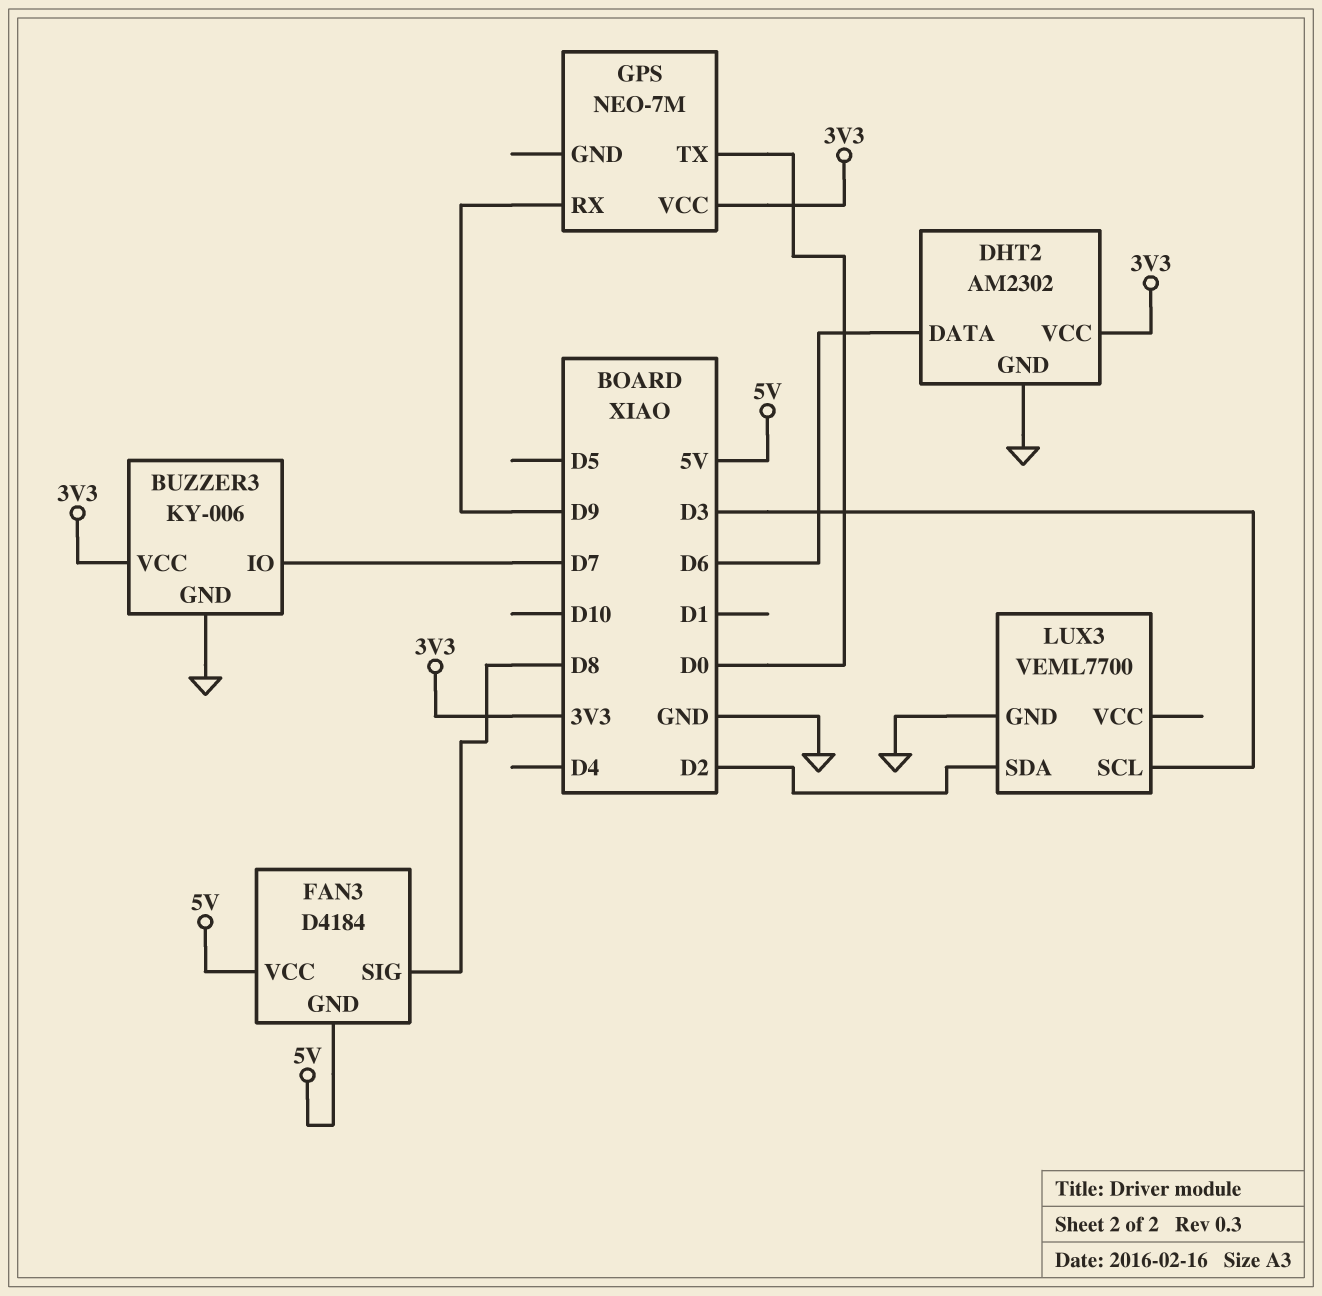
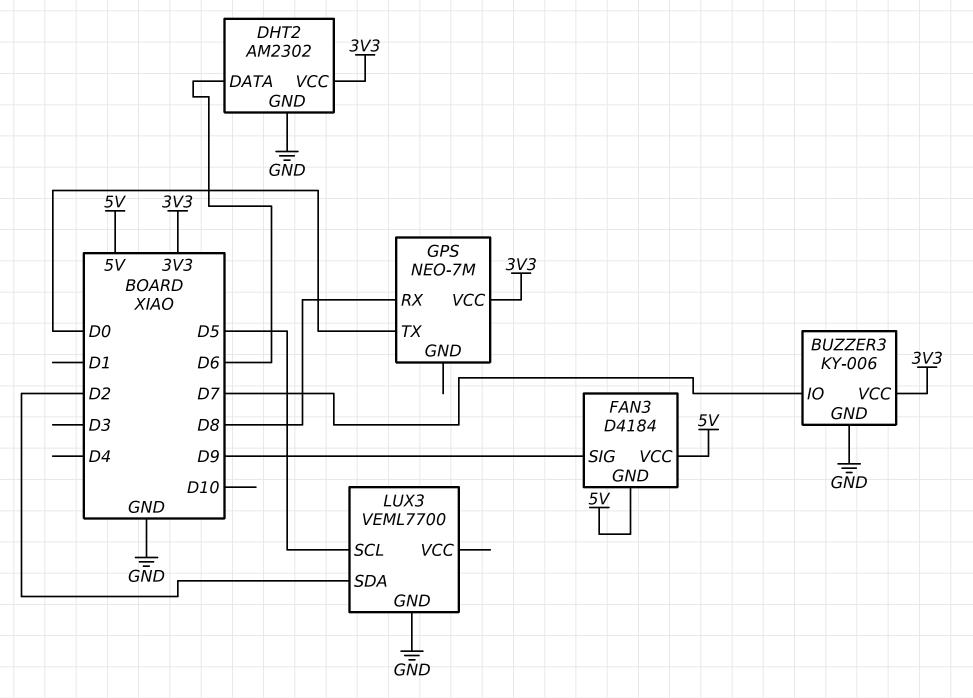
FAN3 pin SIG: D8 -> D9
GPS pin RX: D9 -> D8
LUX3 pin SCL: D3 -> D5

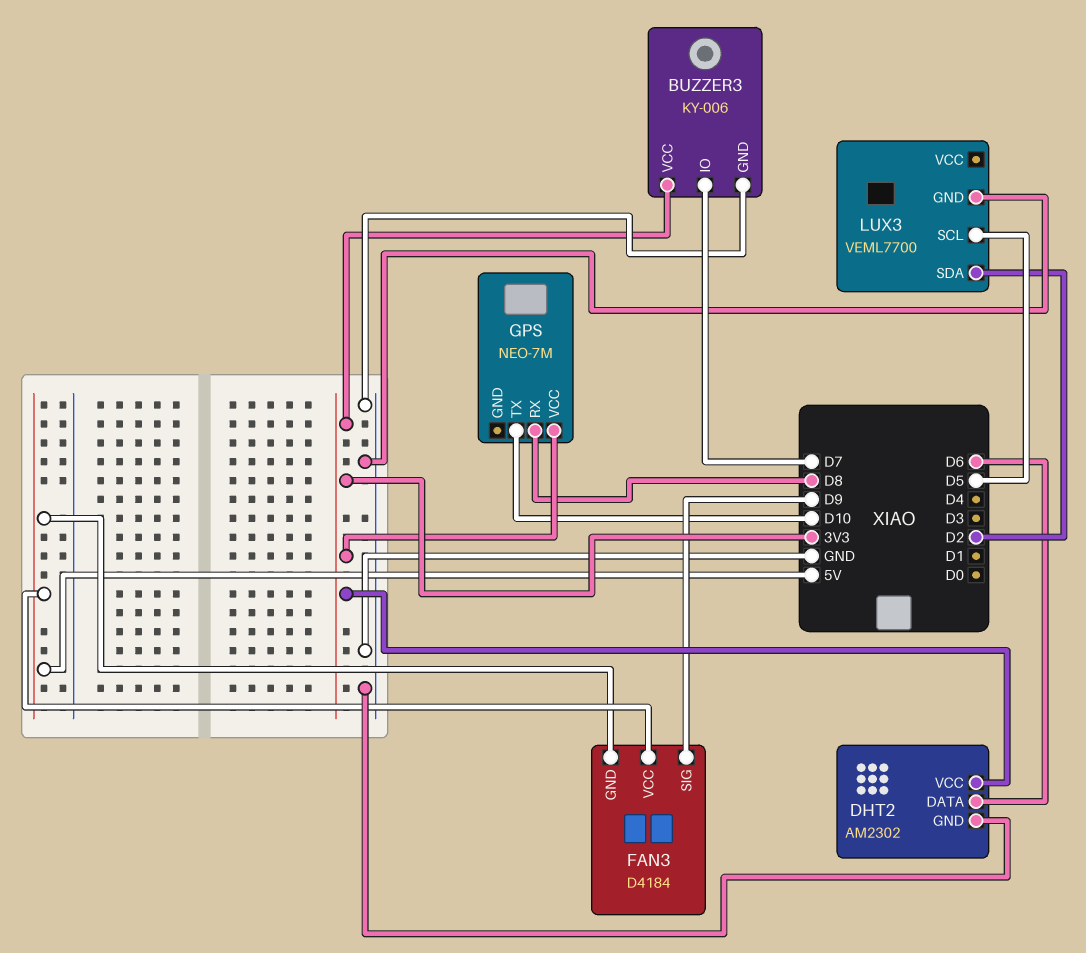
GPS pin TX: D0 -> D10

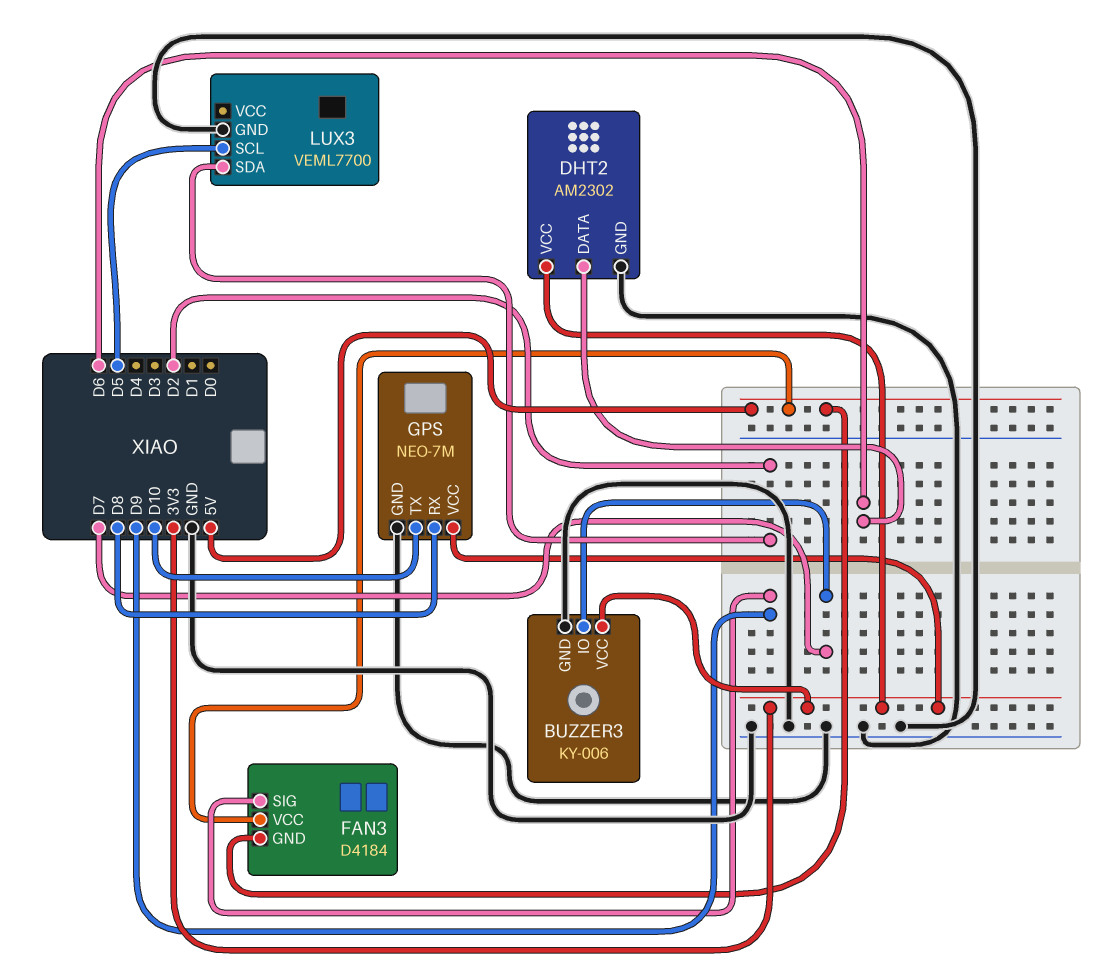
GPS pin GND: none -> GND

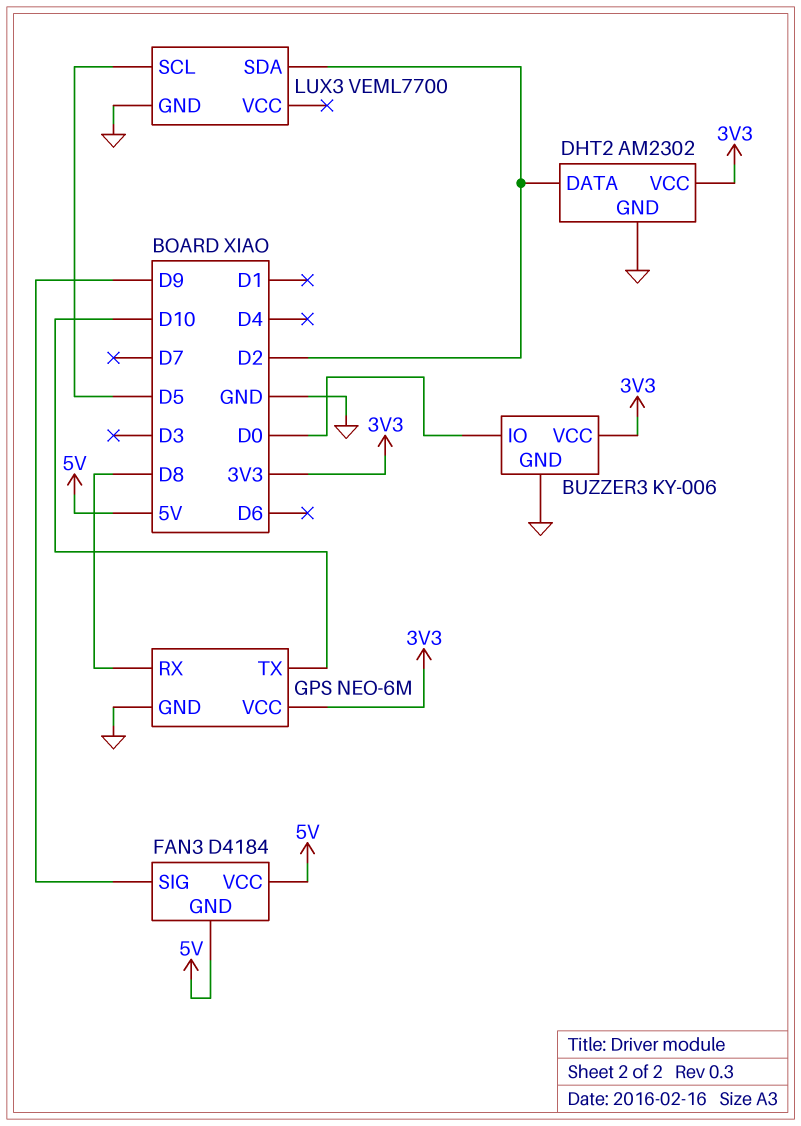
BUZZER3 pin IO: D7 -> D0
DHT2 pin DATA: D6 -> D2
GPS: NEO-7M -> NEO-6M

